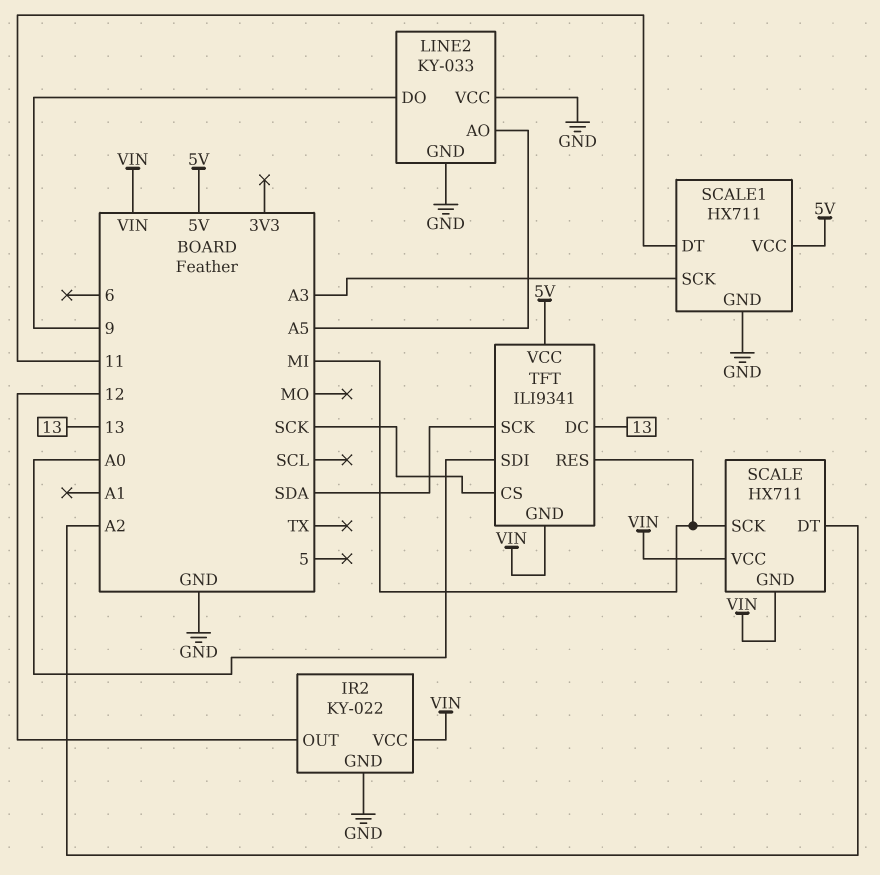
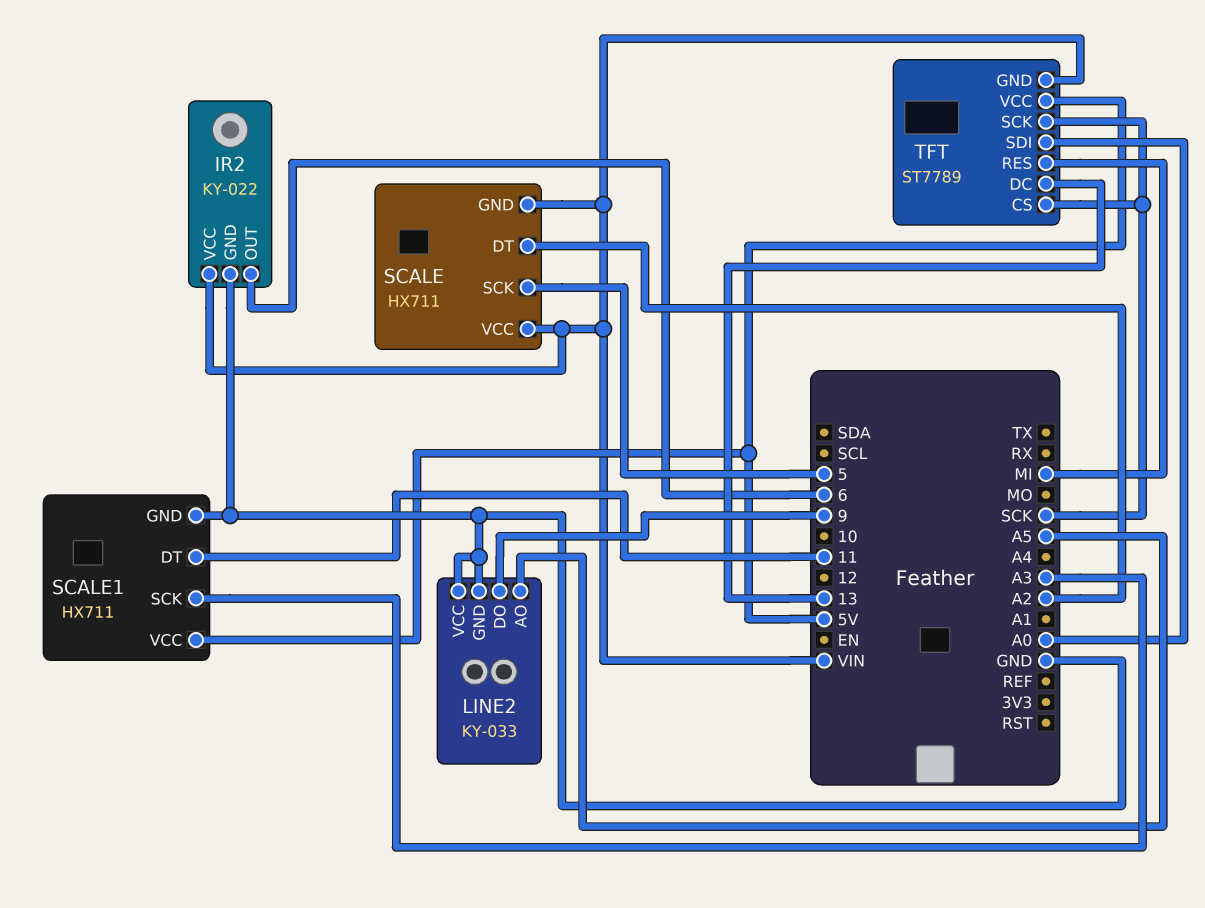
IR2 pin OUT: 12 -> 6
SCALE pin SCK: MI -> 5
TFT: ILI9341 -> ST7789
TFT pin SCK: SDA -> SCK

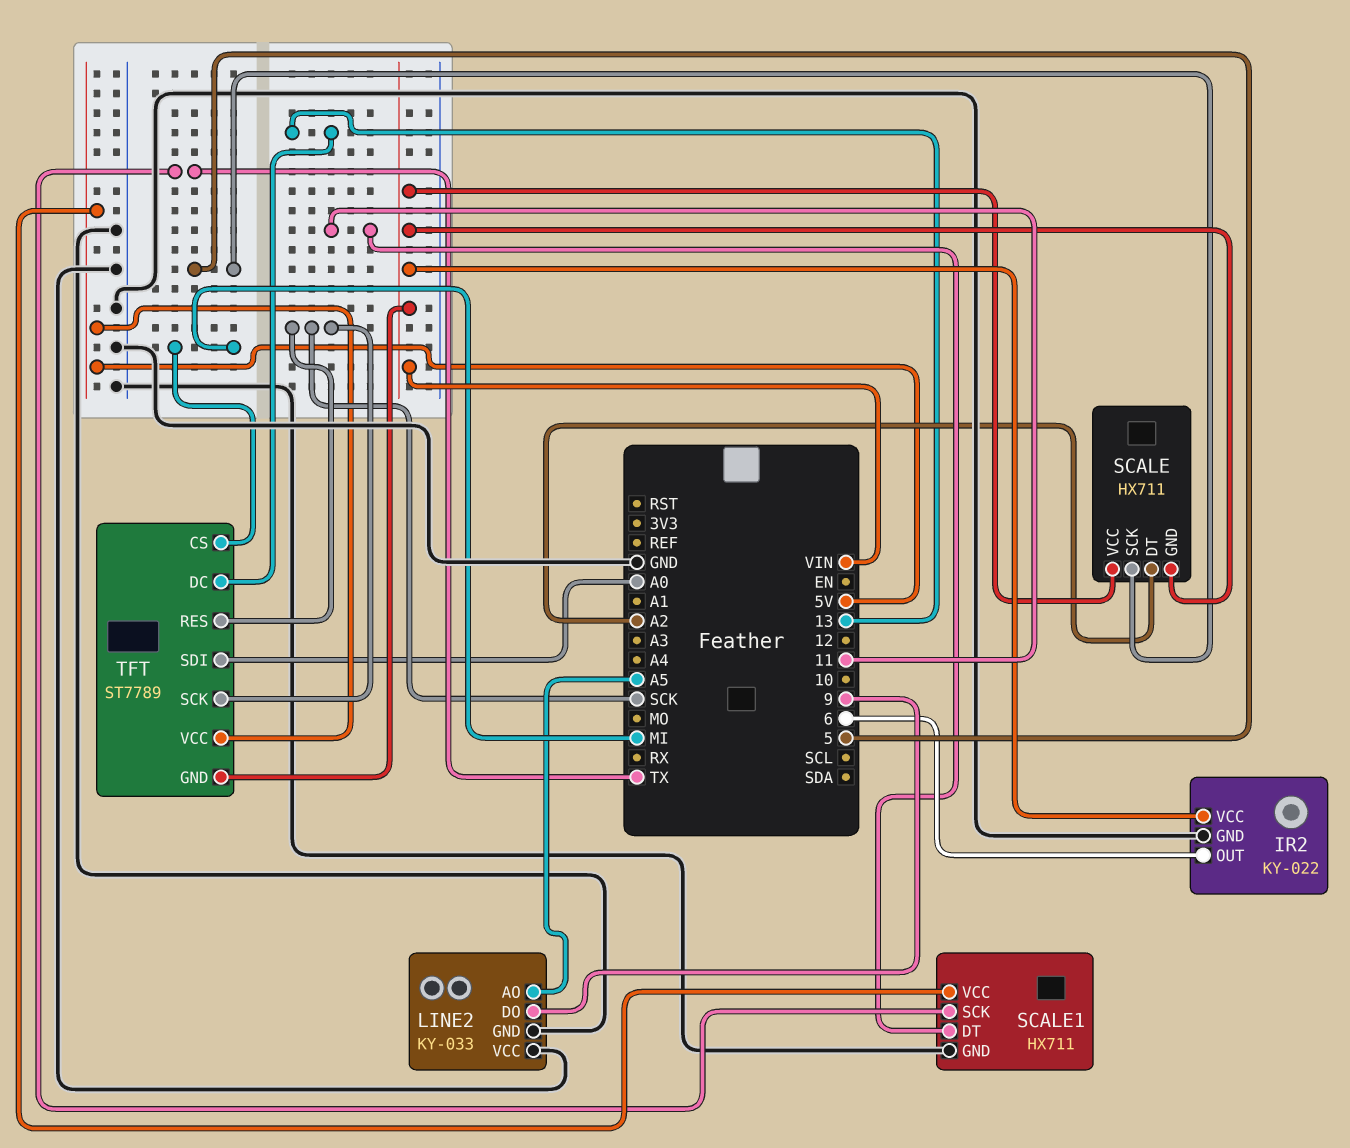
SCALE1 pin SCK: A3 -> TX
TFT pin CS: SCK -> MI
TFT pin RES: MI -> SCK

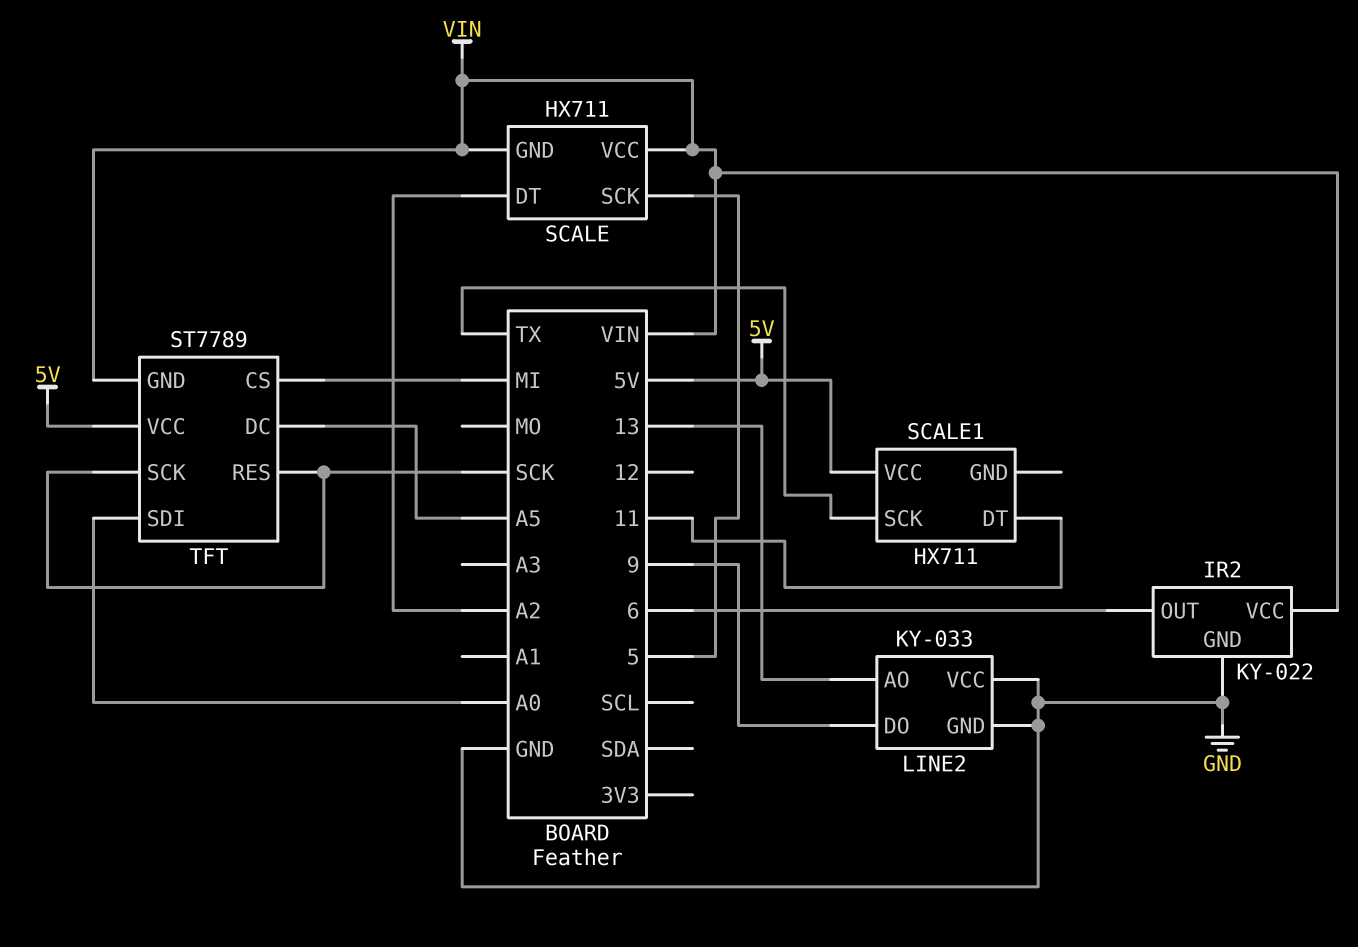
LINE2 pin AO: A5 -> 13
SCALE1 pin GND: GND -> none
TFT pin DC: 13 -> A5

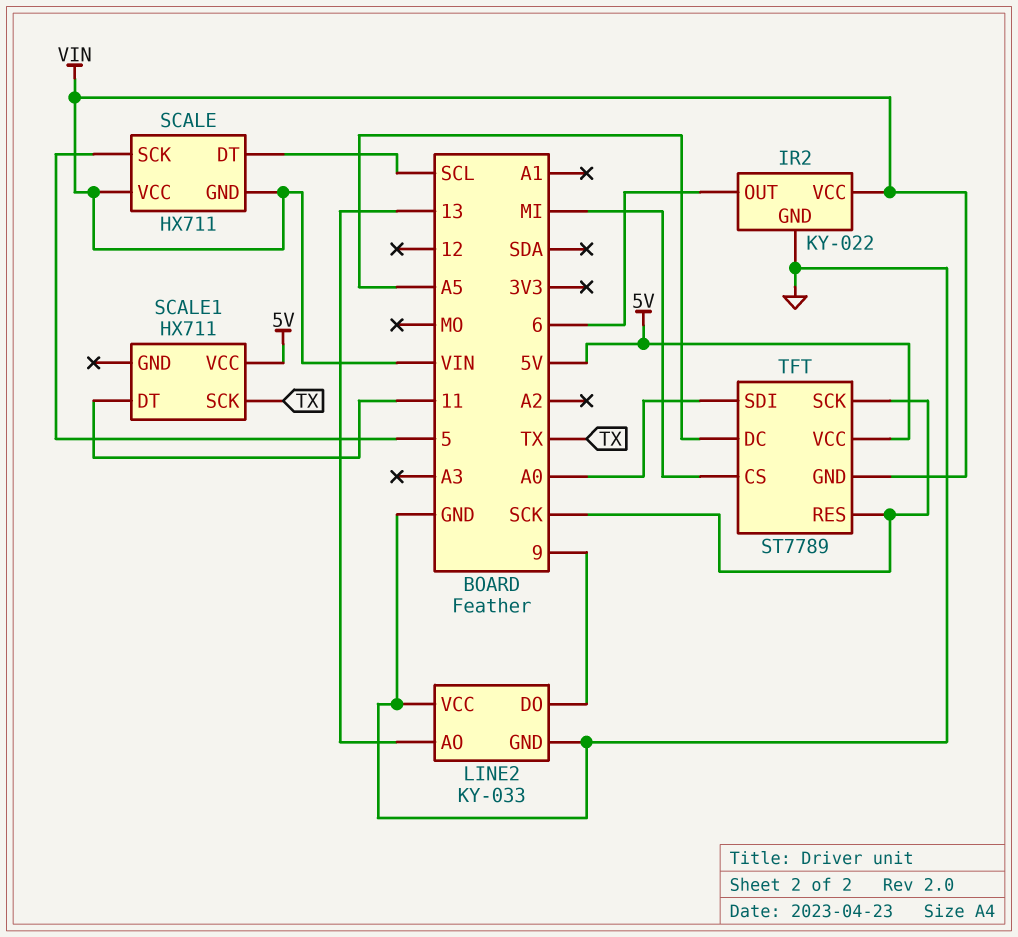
SCALE pin DT: A2 -> SCL

